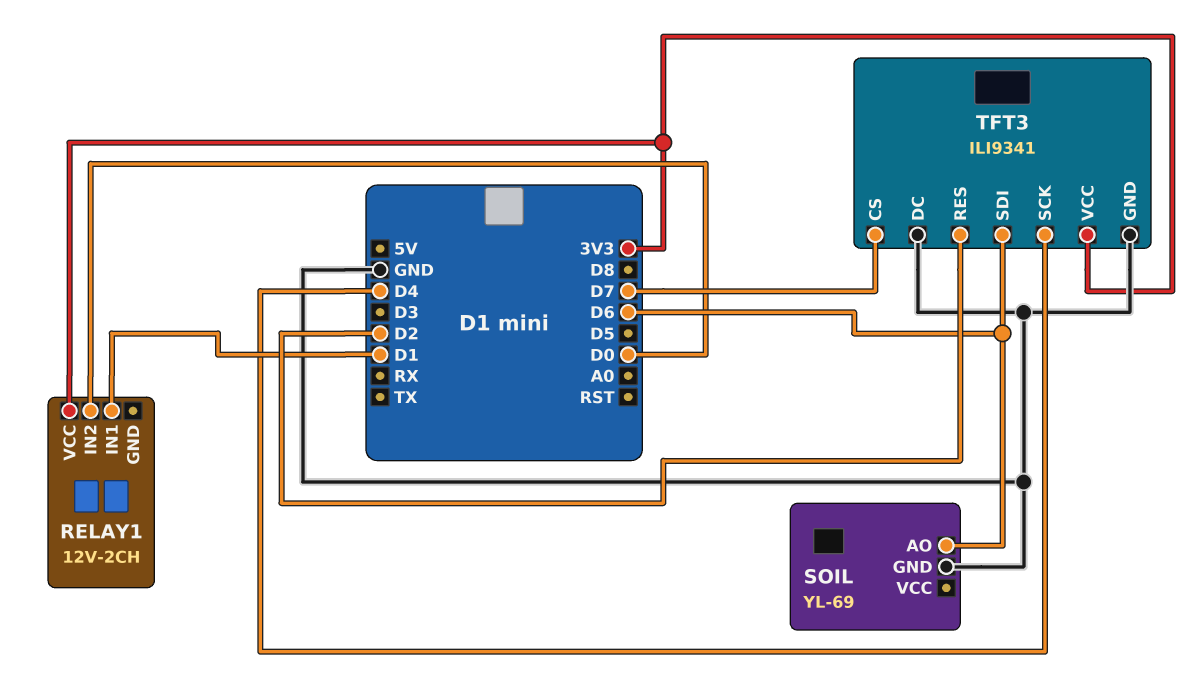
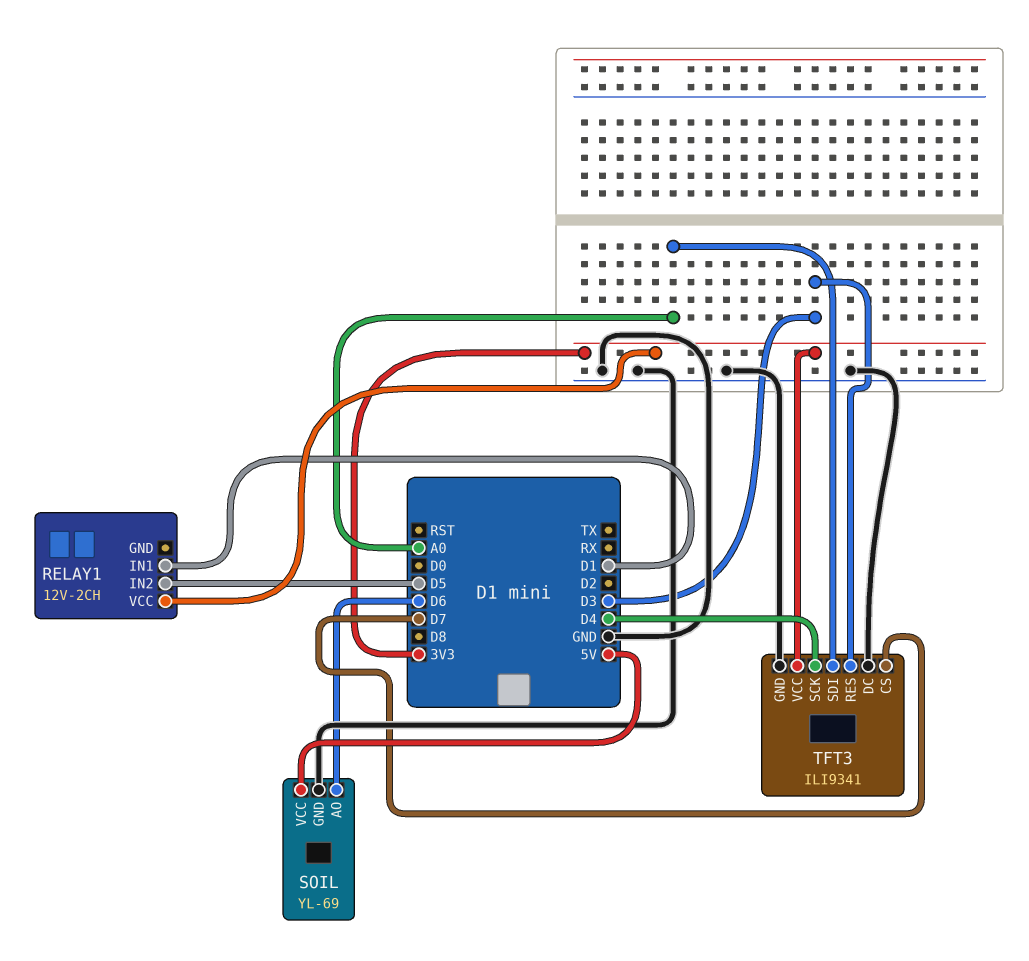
RELAY1 pin IN2: D0 -> D5
SOIL pin VCC: none -> 5V
TFT3 pin RES: D2 -> D3
TFT3 pin SDI: D6 -> A0

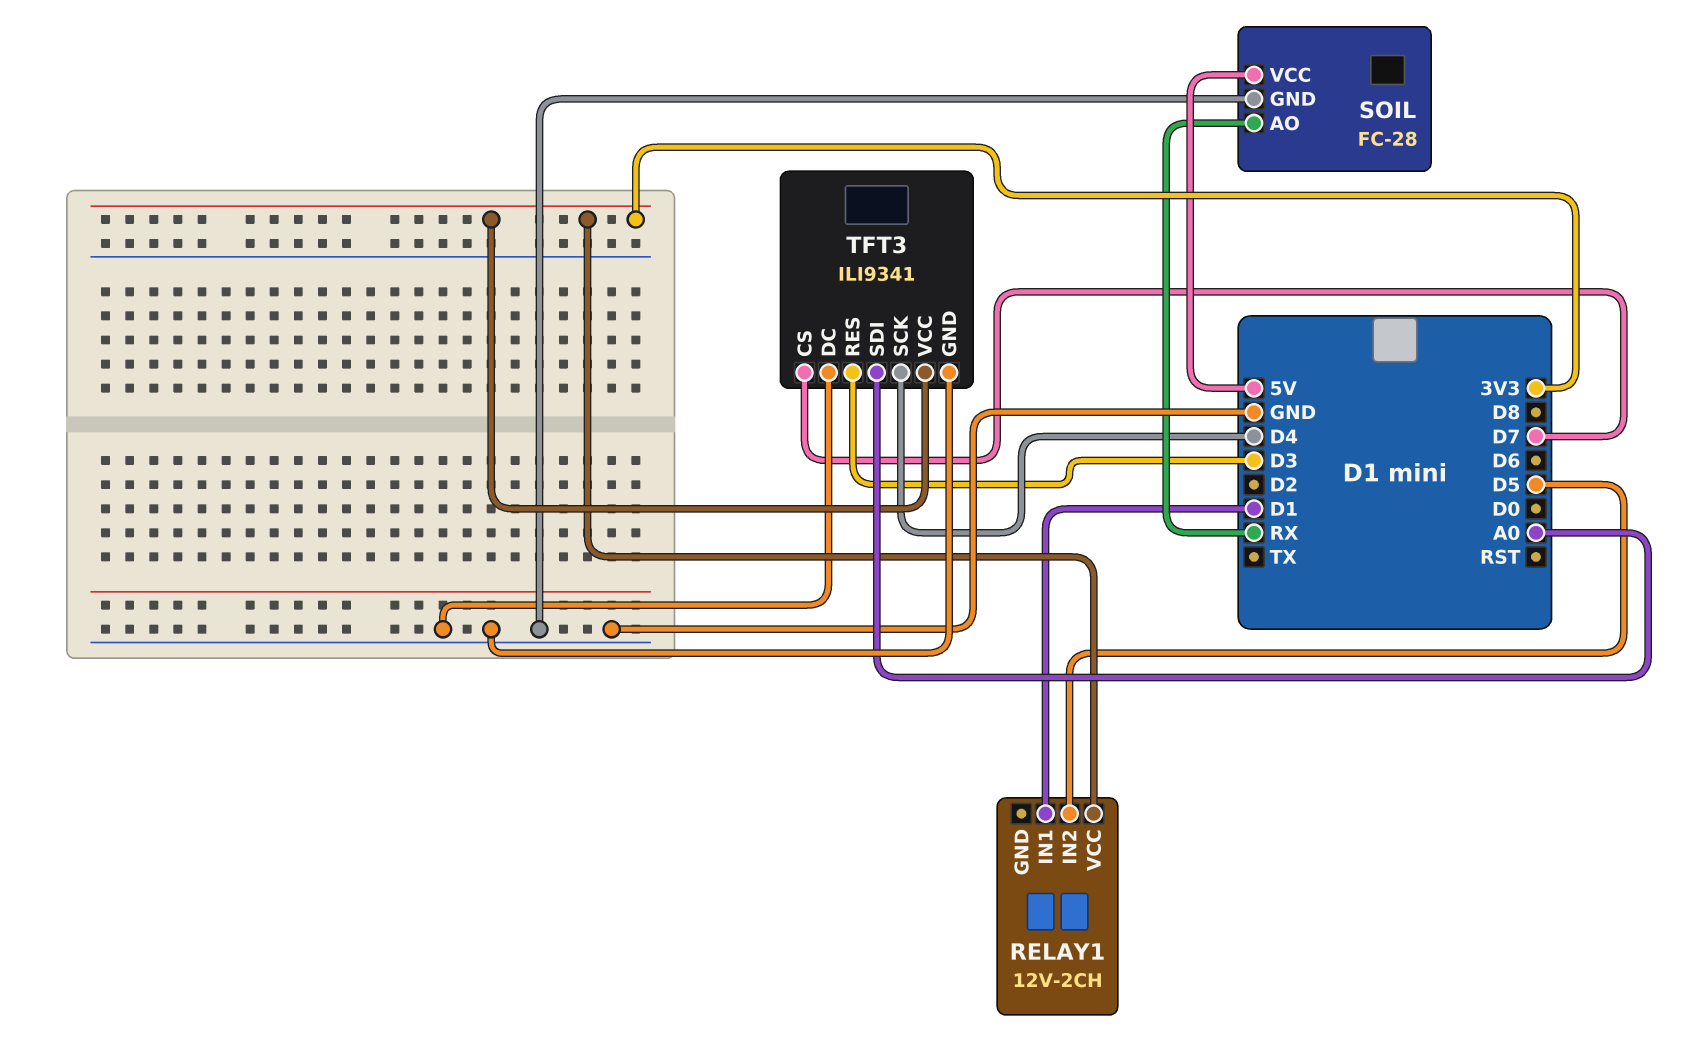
SOIL: YL-69 -> FC-28
SOIL pin AO: D6 -> RX

